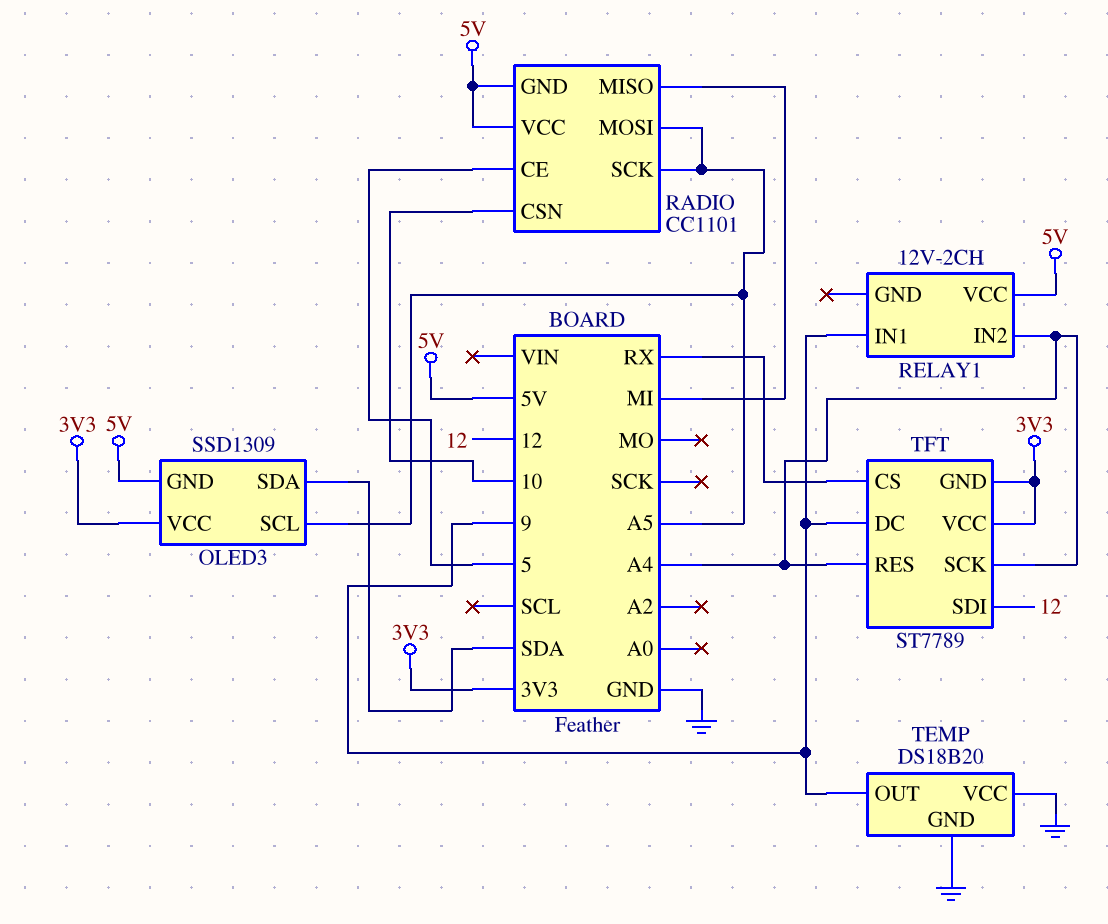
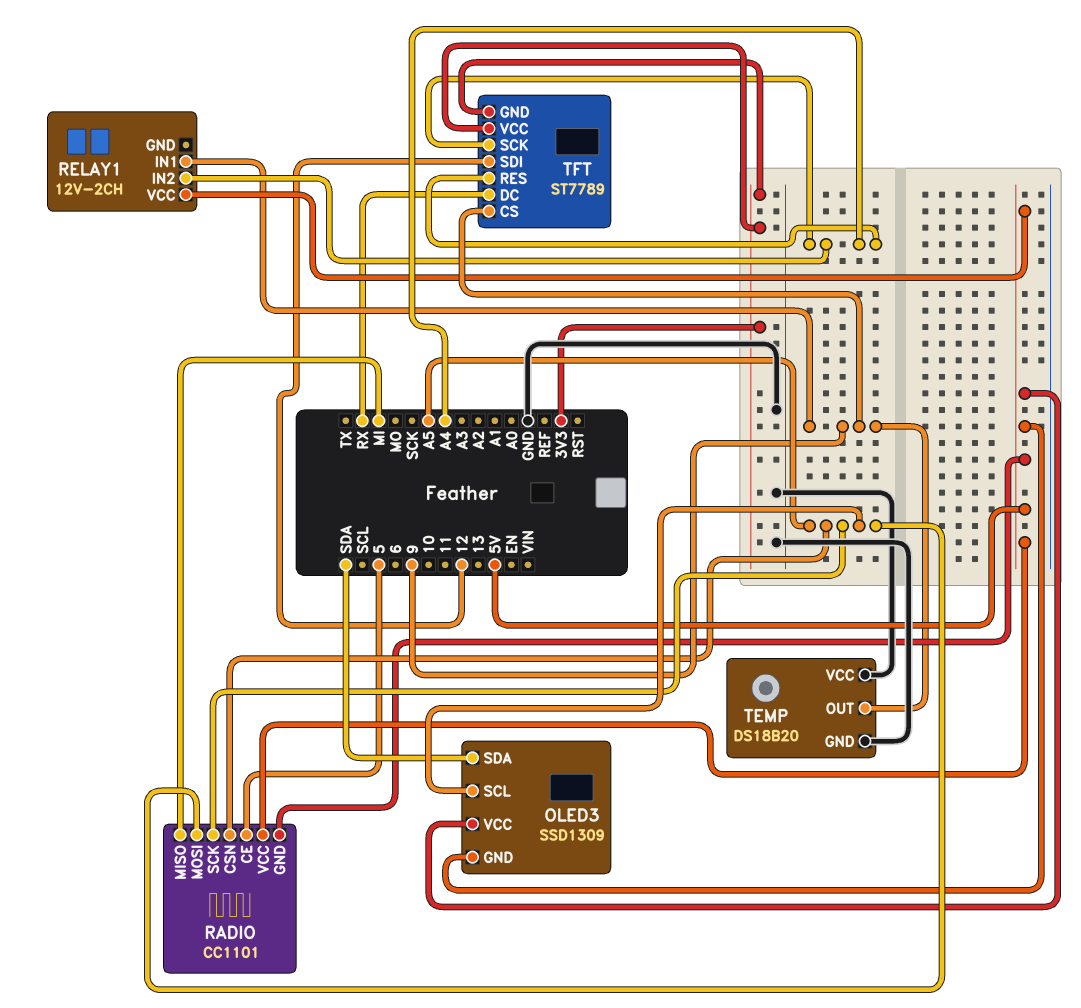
OLED3 pin VCC: 3V3 -> 5V
RADIO pin CSN: 10 -> A5
TFT pin CS: RX -> 9
TFT pin DC: 9 -> RX

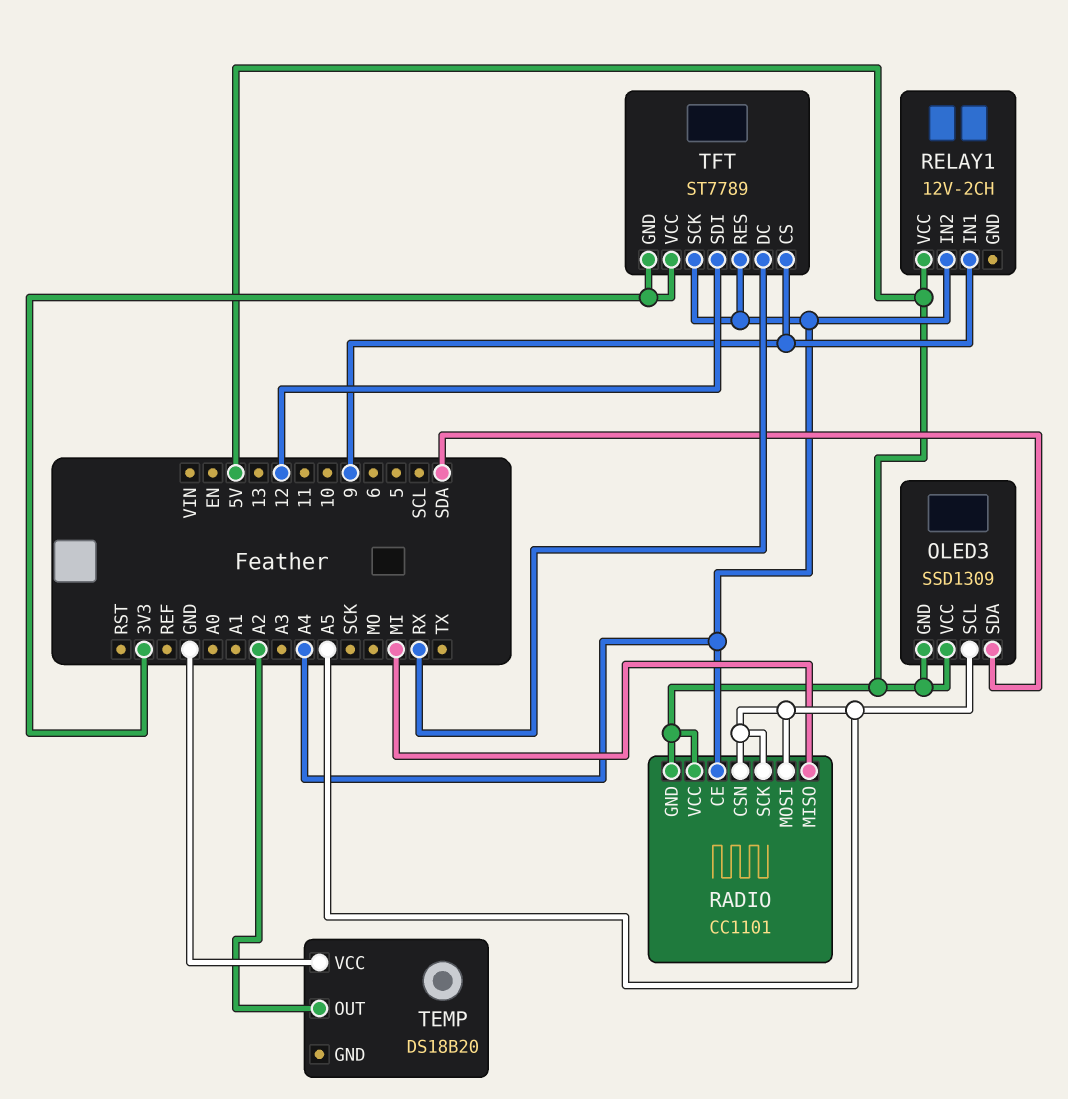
RADIO pin CE: 5 -> A4
TEMP pin GND: GND -> none
TEMP pin OUT: 9 -> A2

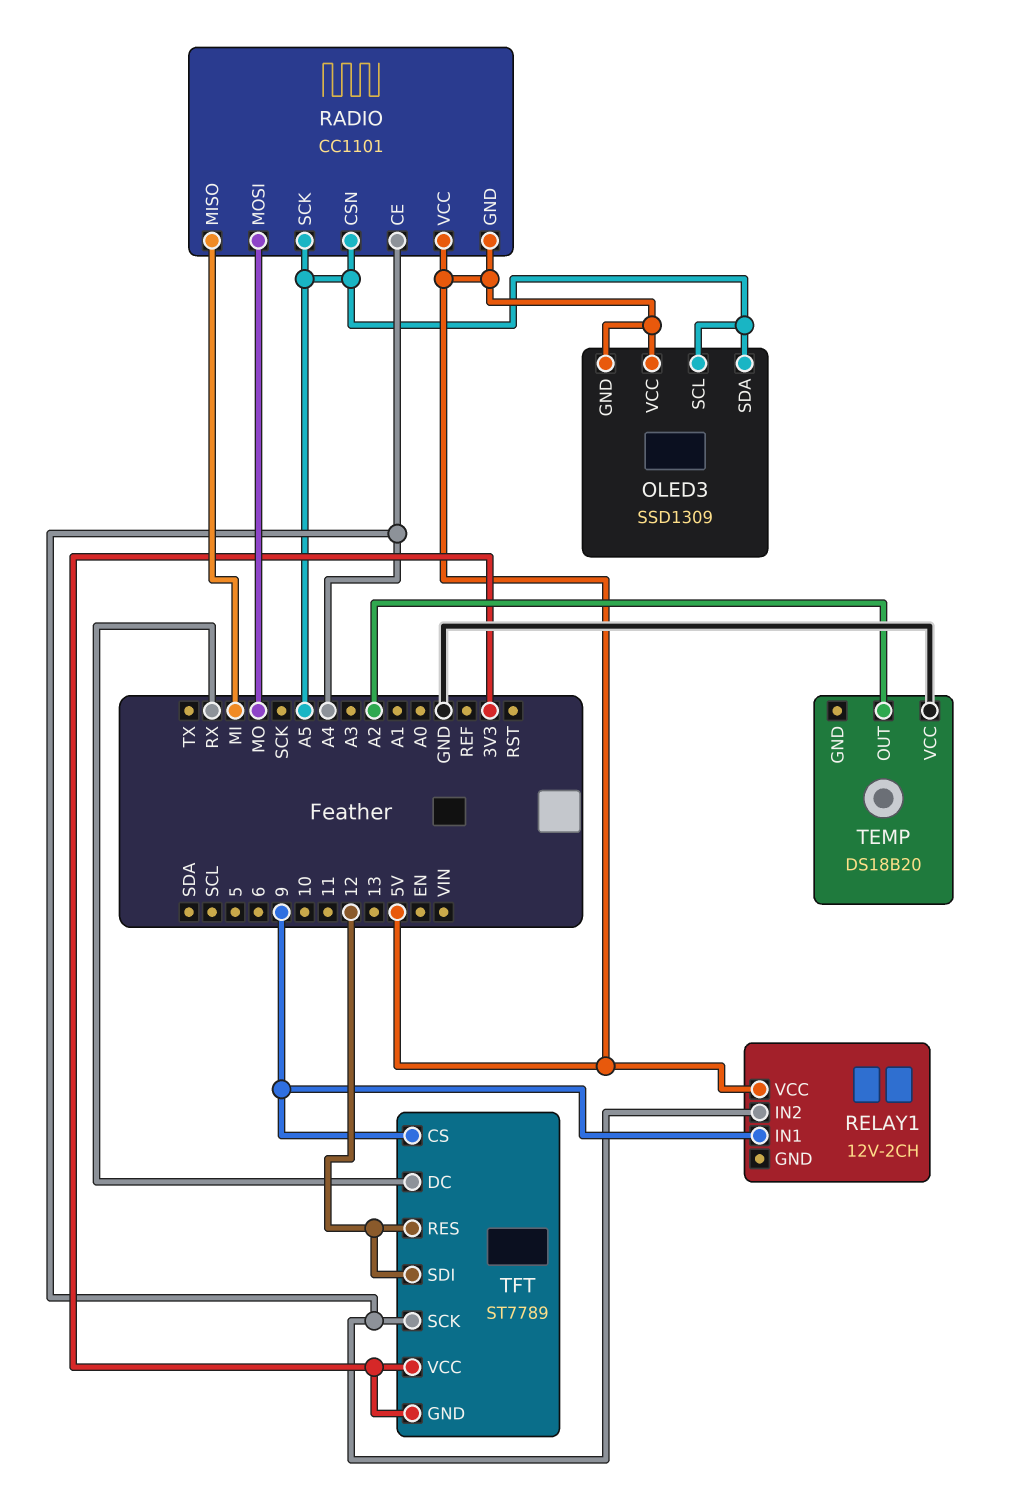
OLED3 pin SDA: SDA -> A5
RADIO pin MOSI: A5 -> MO
TFT pin RES: A4 -> 12

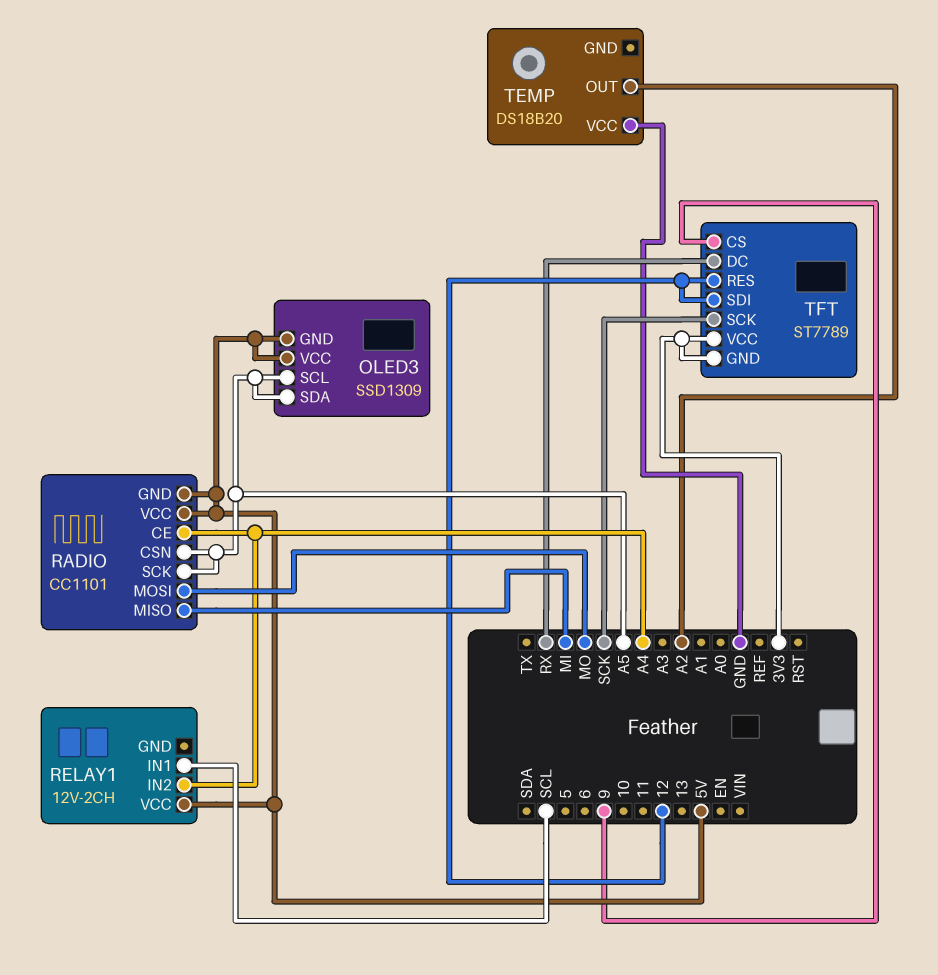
RELAY1 pin IN1: 9 -> SCL
TFT pin SCK: A4 -> SCK

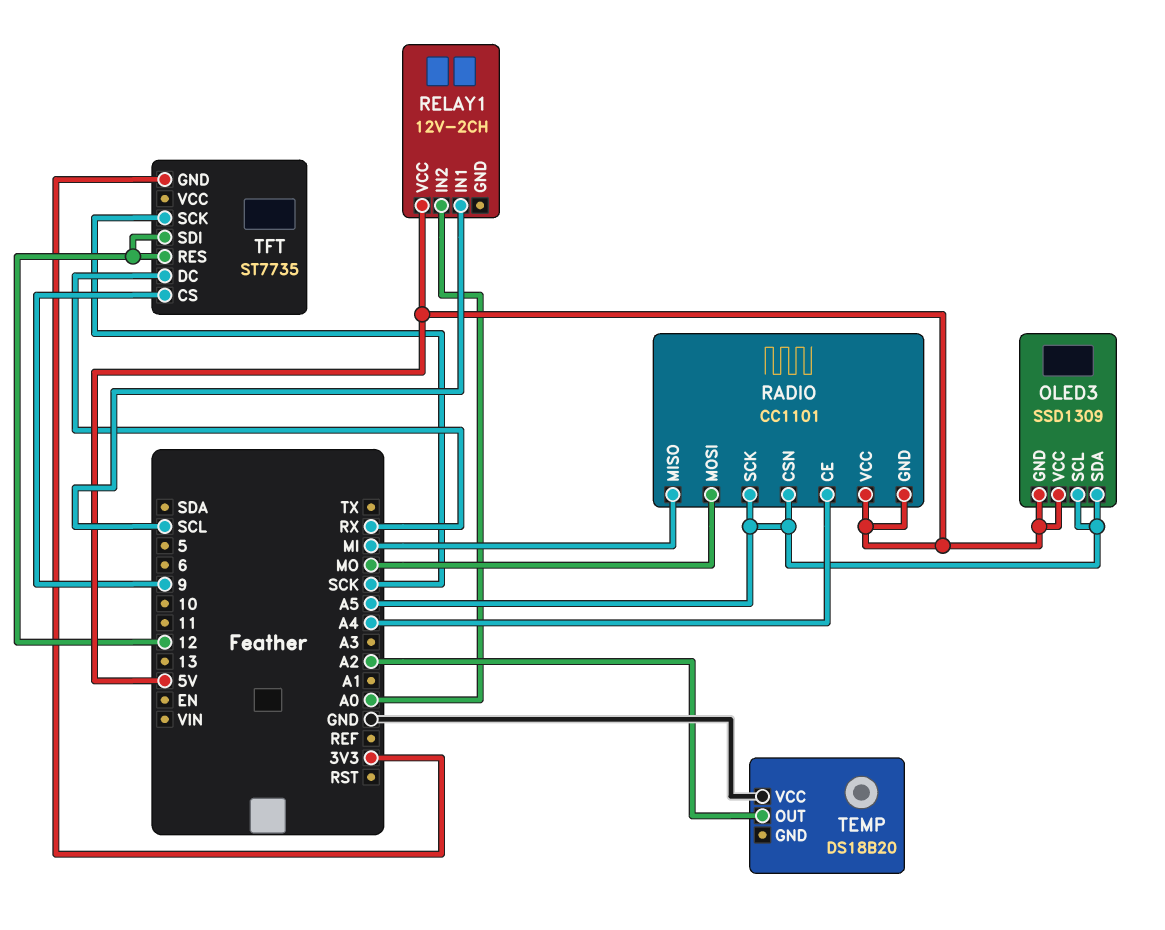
RELAY1 pin IN2: A4 -> A0
TFT: ST7789 -> ST7735
TFT pin VCC: 3V3 -> none

